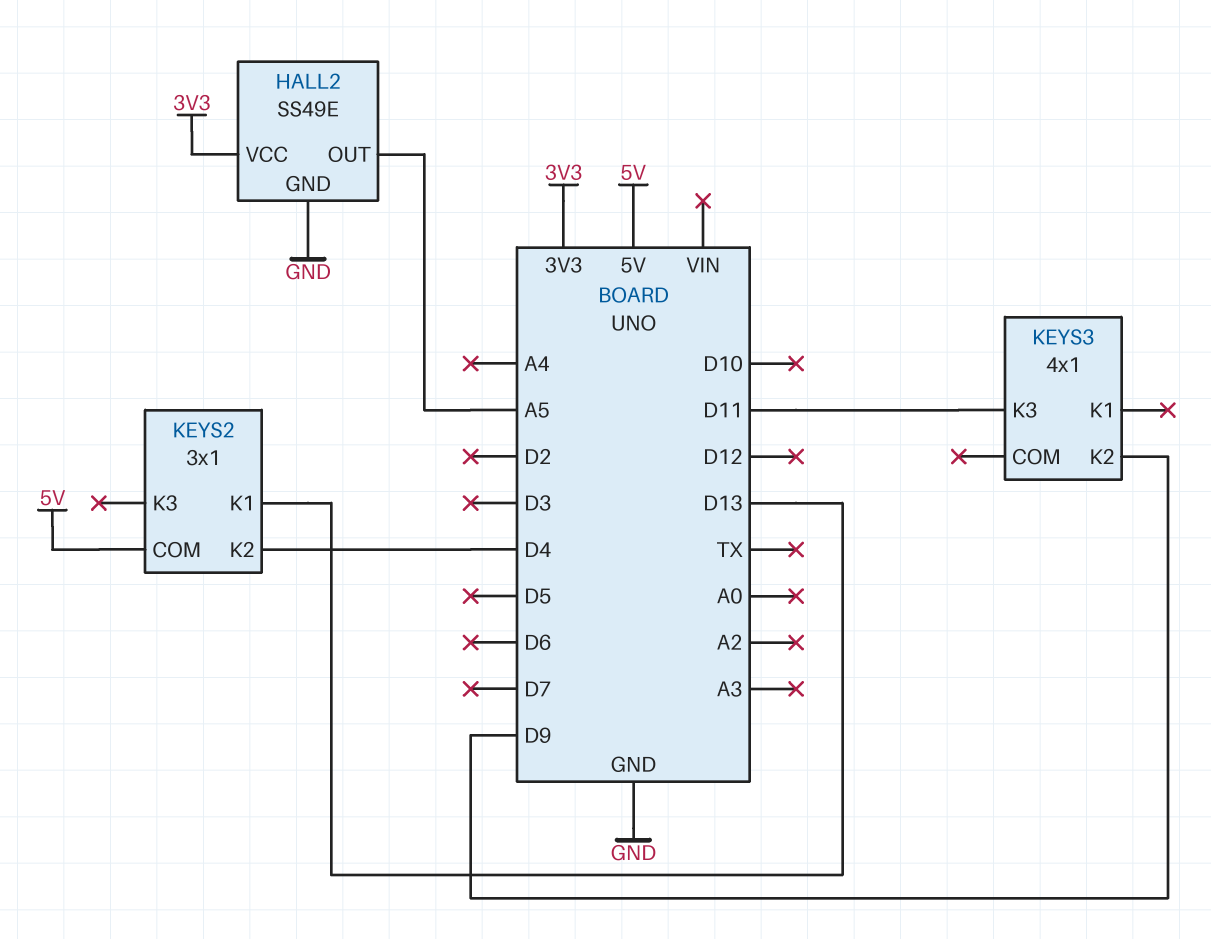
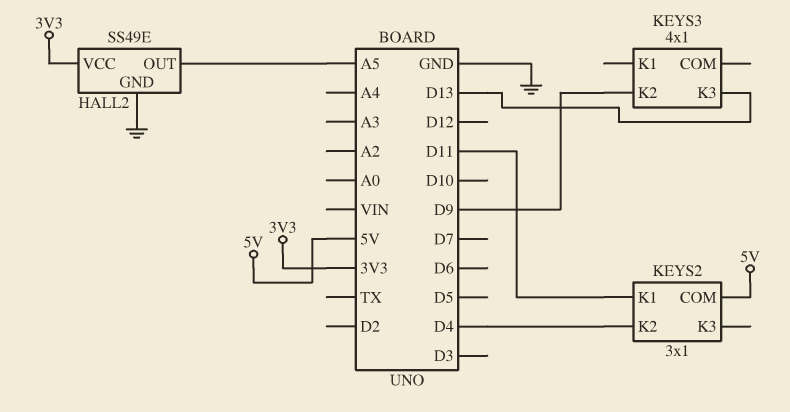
KEYS2 pin K1: D13 -> D11
KEYS3 pin K3: D11 -> D13

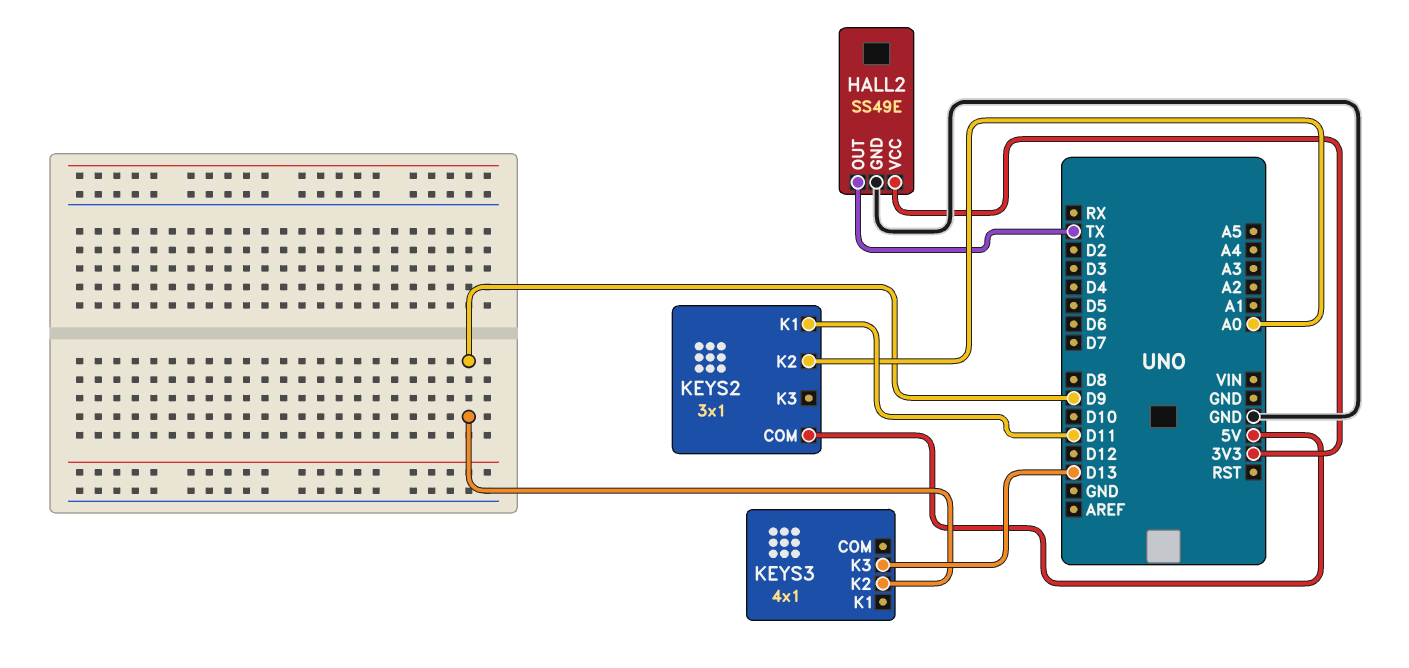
HALL2 pin OUT: A5 -> TX
KEYS2 pin K2: D4 -> A0

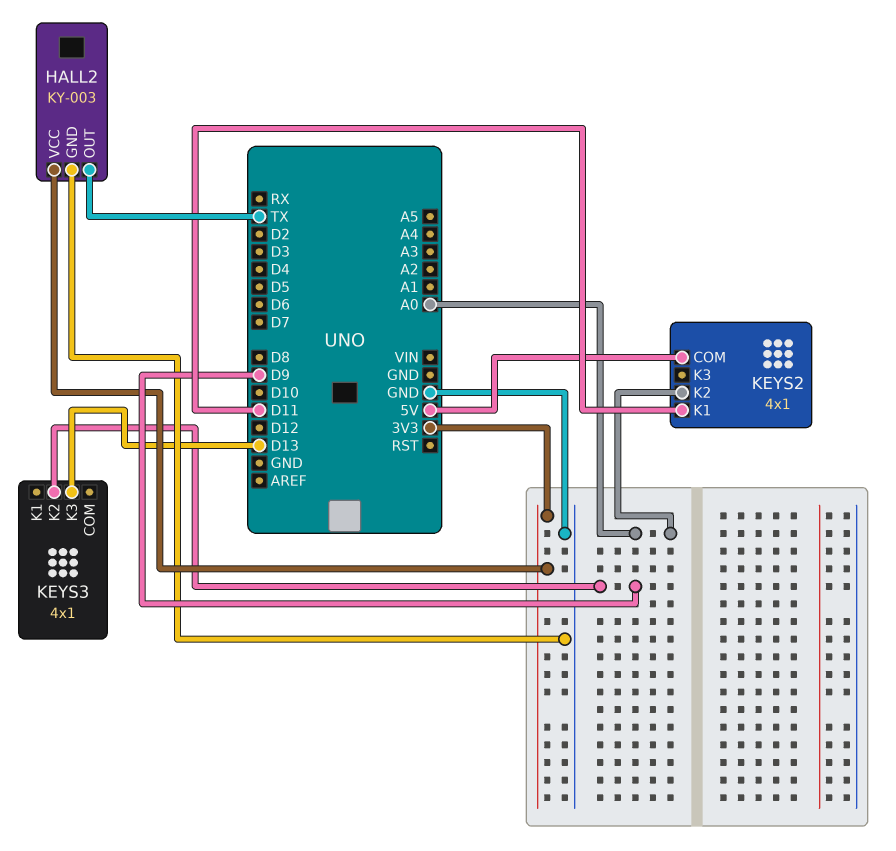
HALL2: SS49E -> KY-003
KEYS2: 3x1 -> 4x1

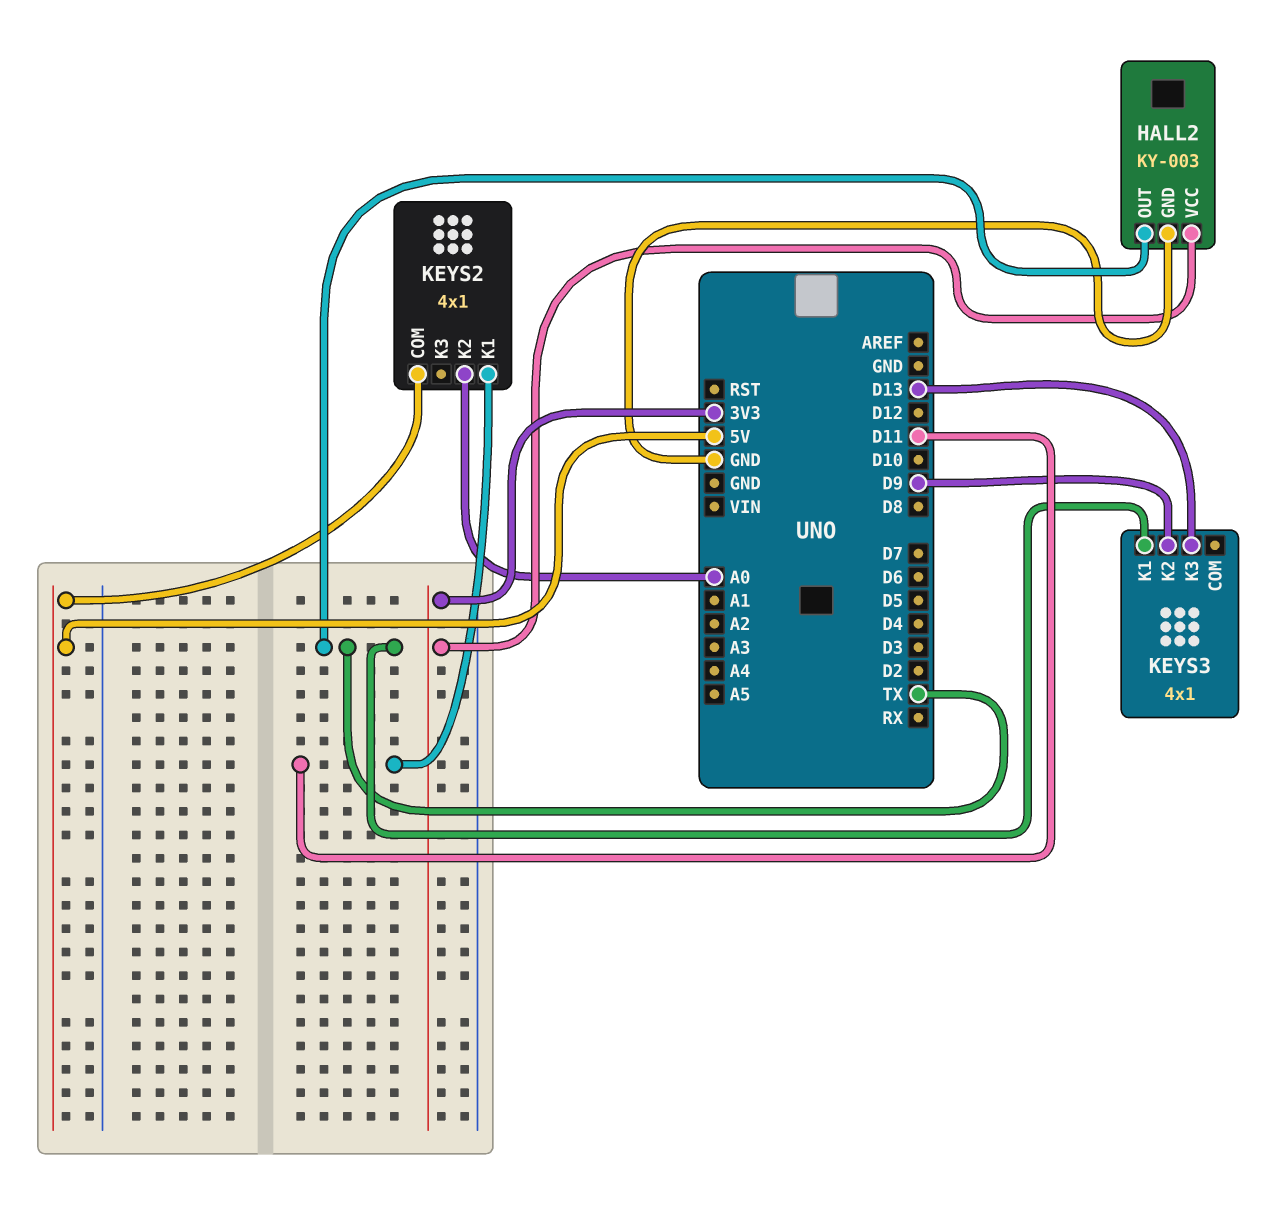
KEYS3 pin K1: none -> TX

